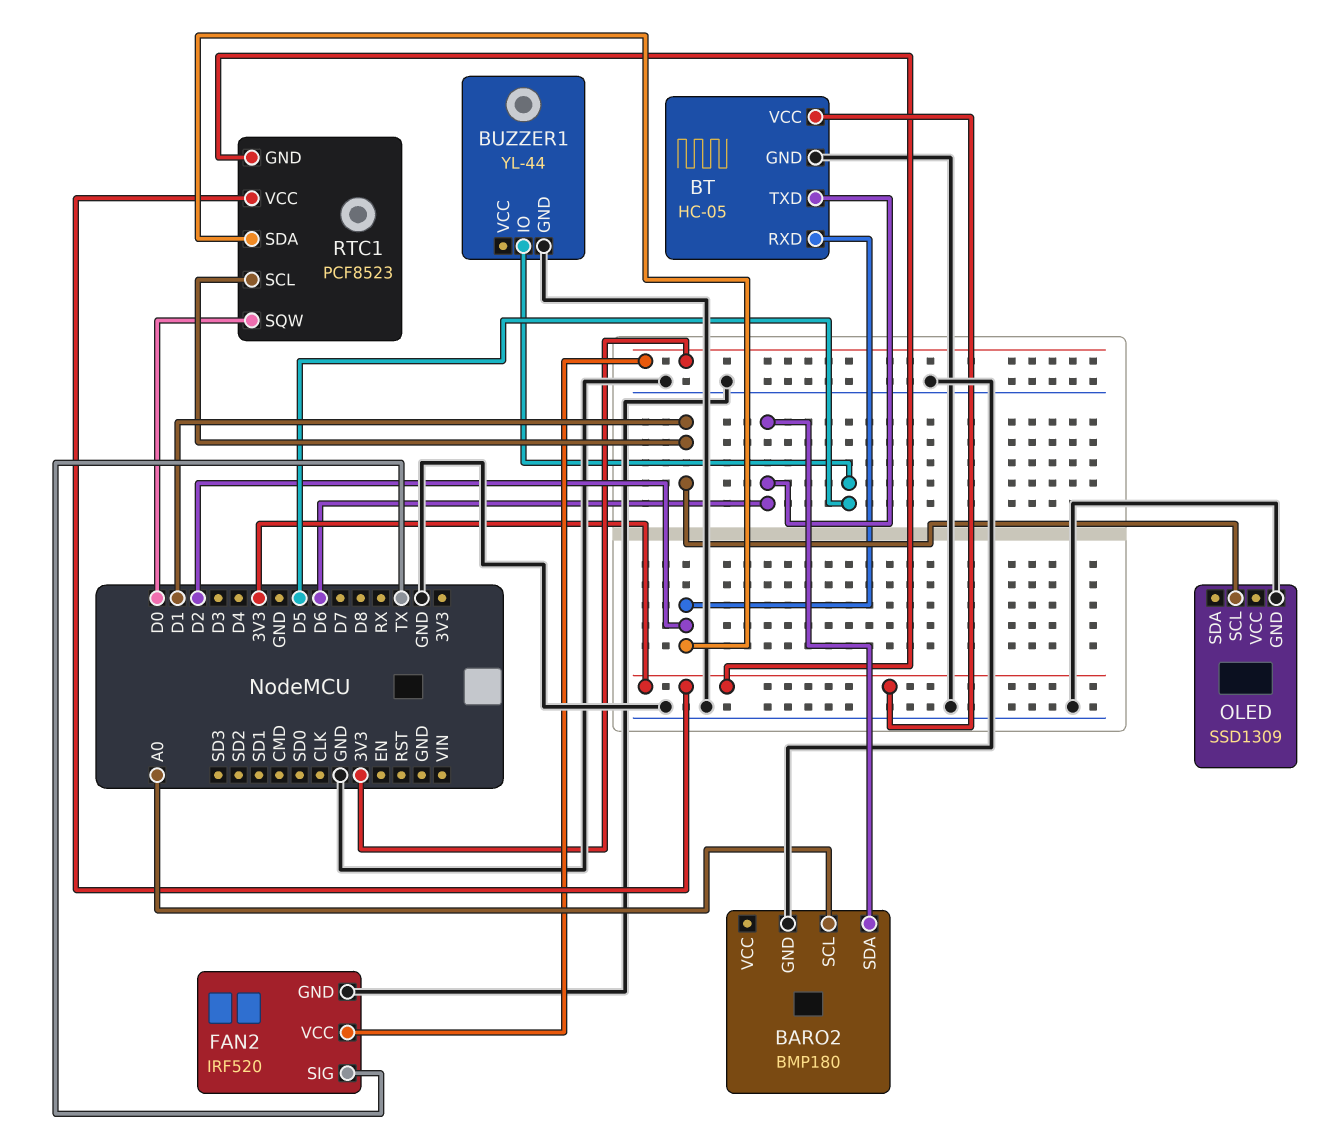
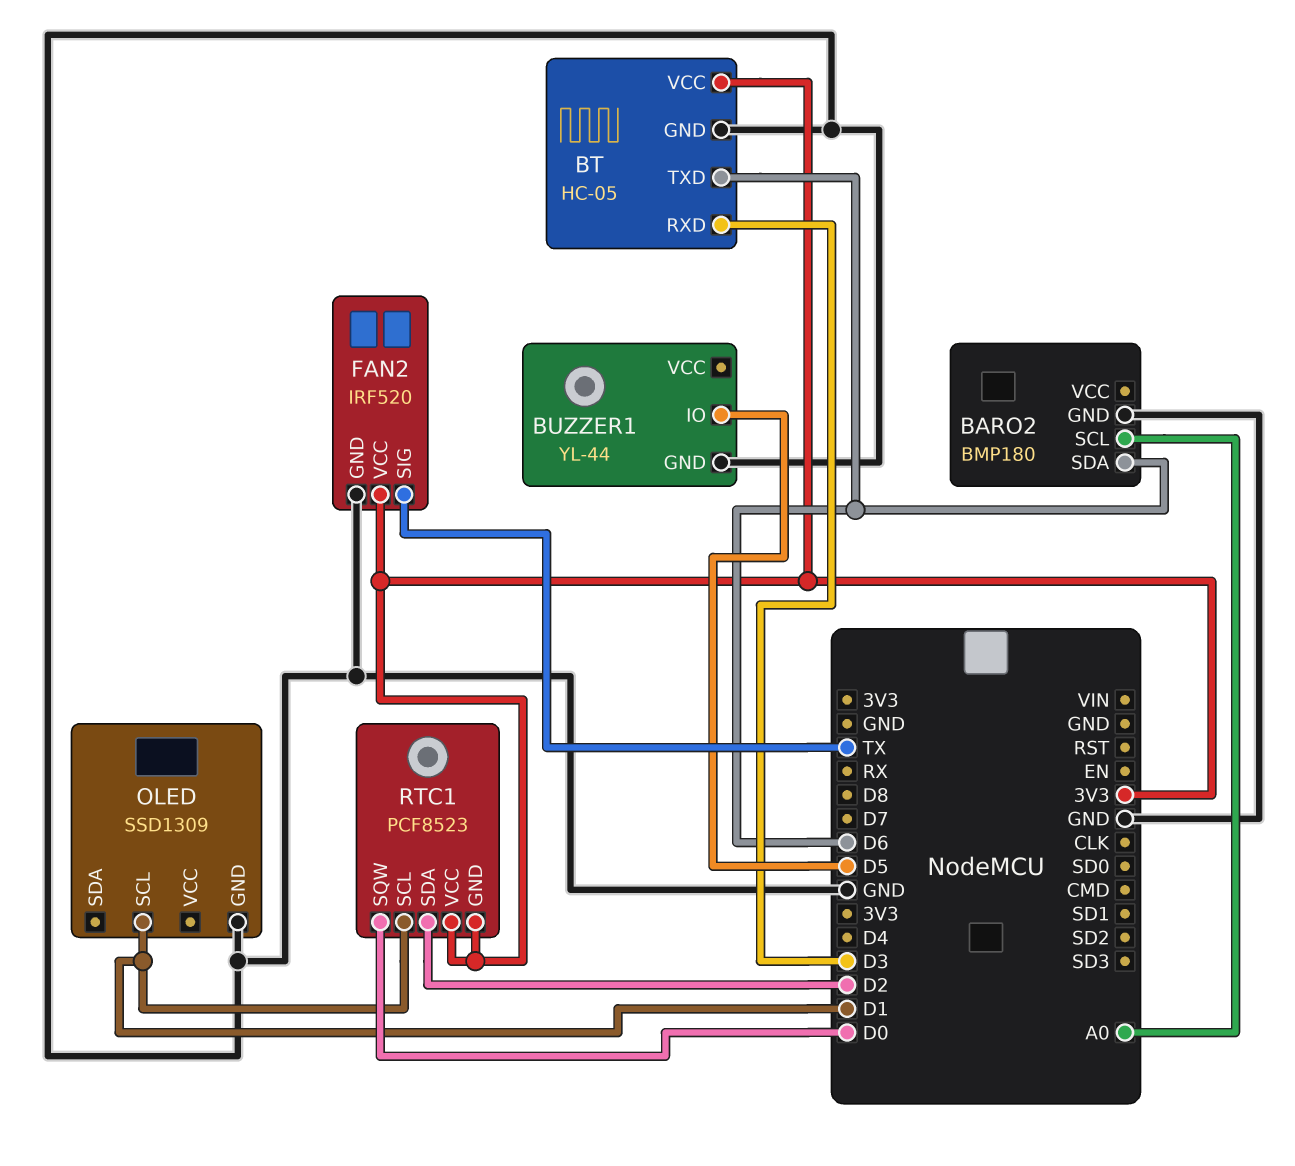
BT pin RXD: D2 -> D3

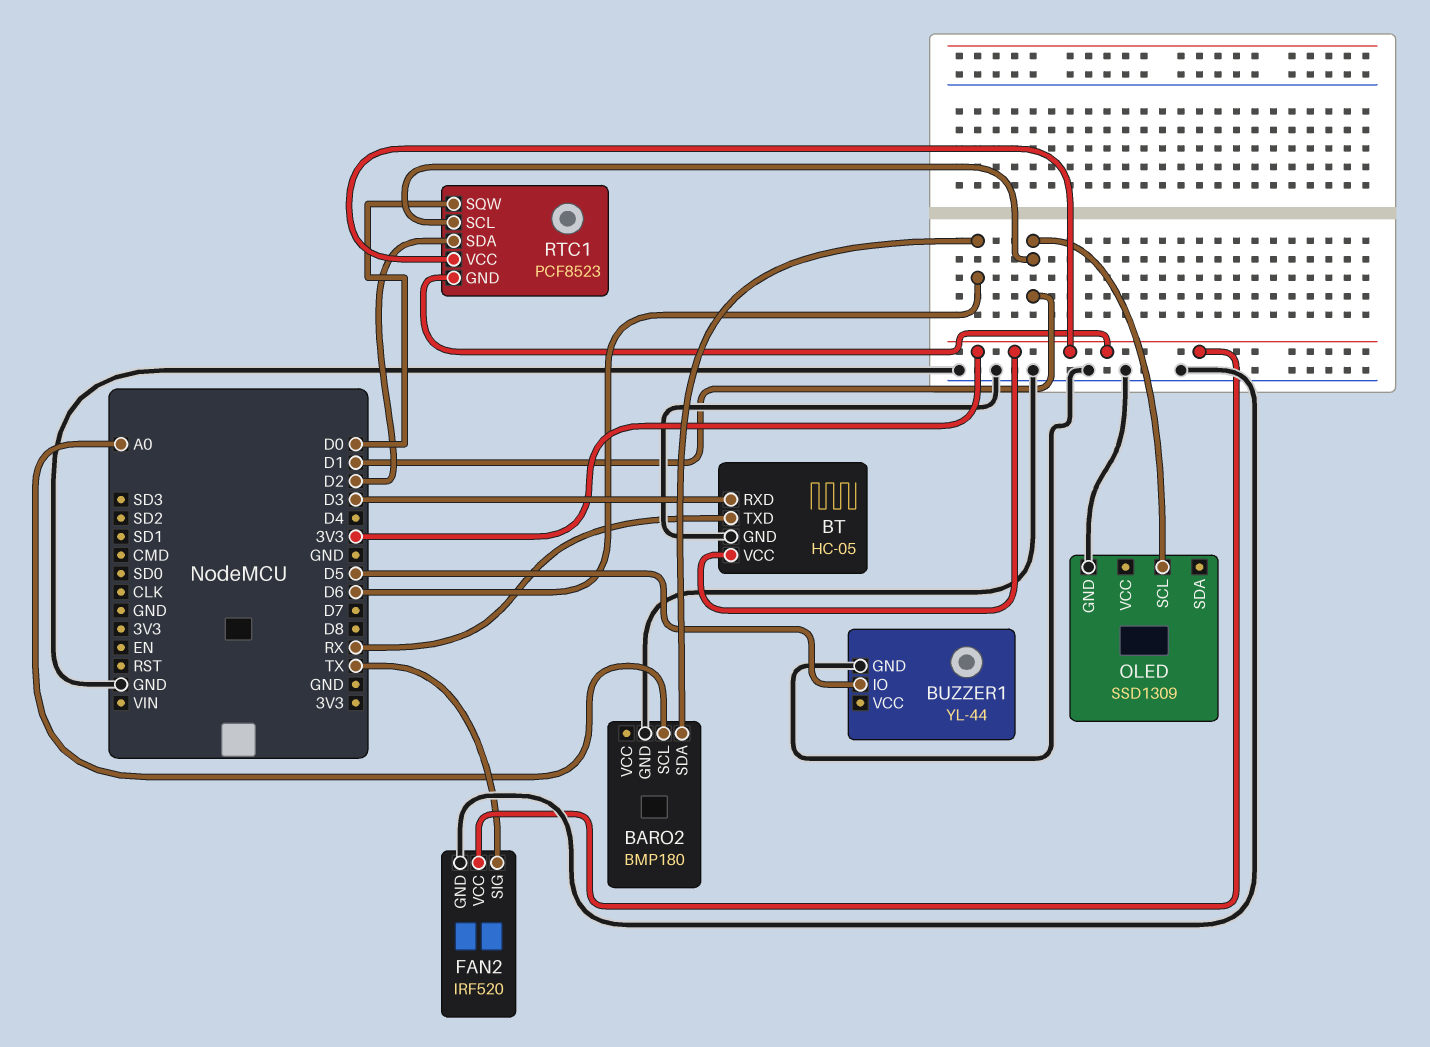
BT pin TXD: D6 -> RX

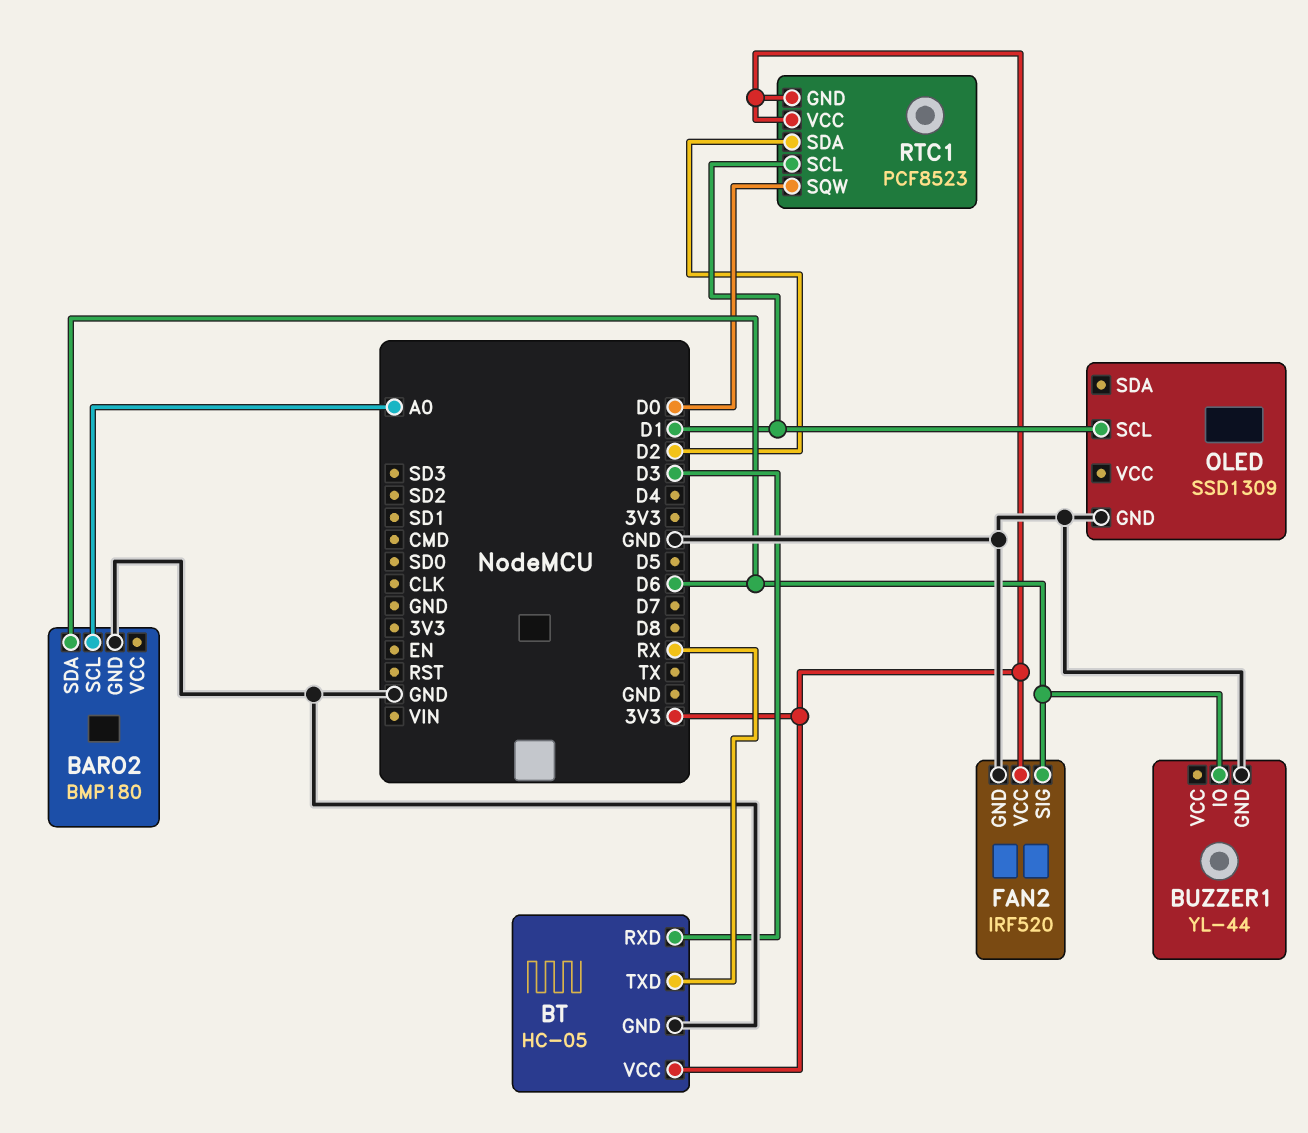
BUZZER1 pin IO: D5 -> D6
FAN2 pin SIG: TX -> D6

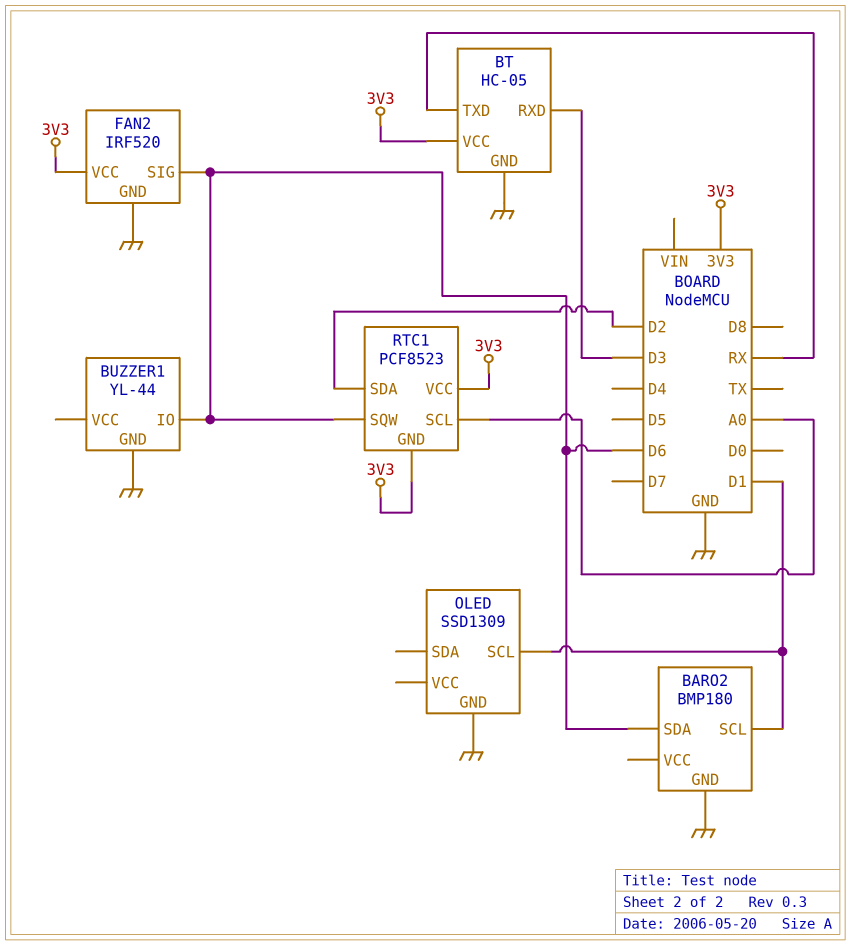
BARO2 pin SCL: A0 -> D1
RTC1 pin SCL: D1 -> A0
RTC1 pin SQW: D0 -> D6

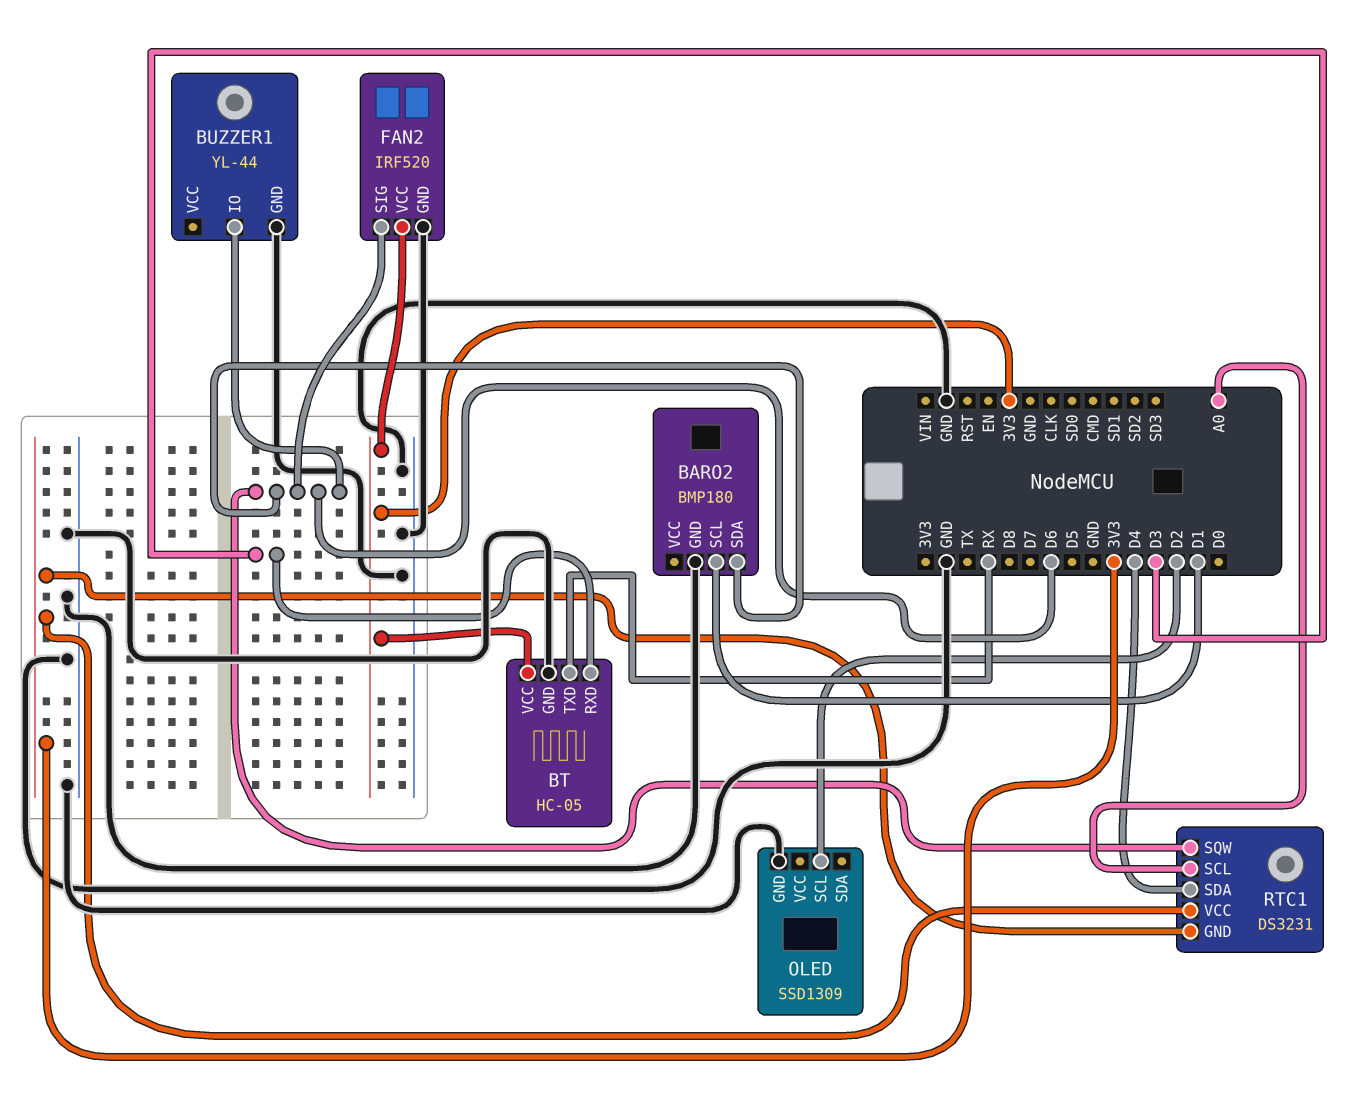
OLED pin SCL: D1 -> D2
RTC1: PCF8523 -> DS3231
RTC1 pin SDA: D2 -> D4

